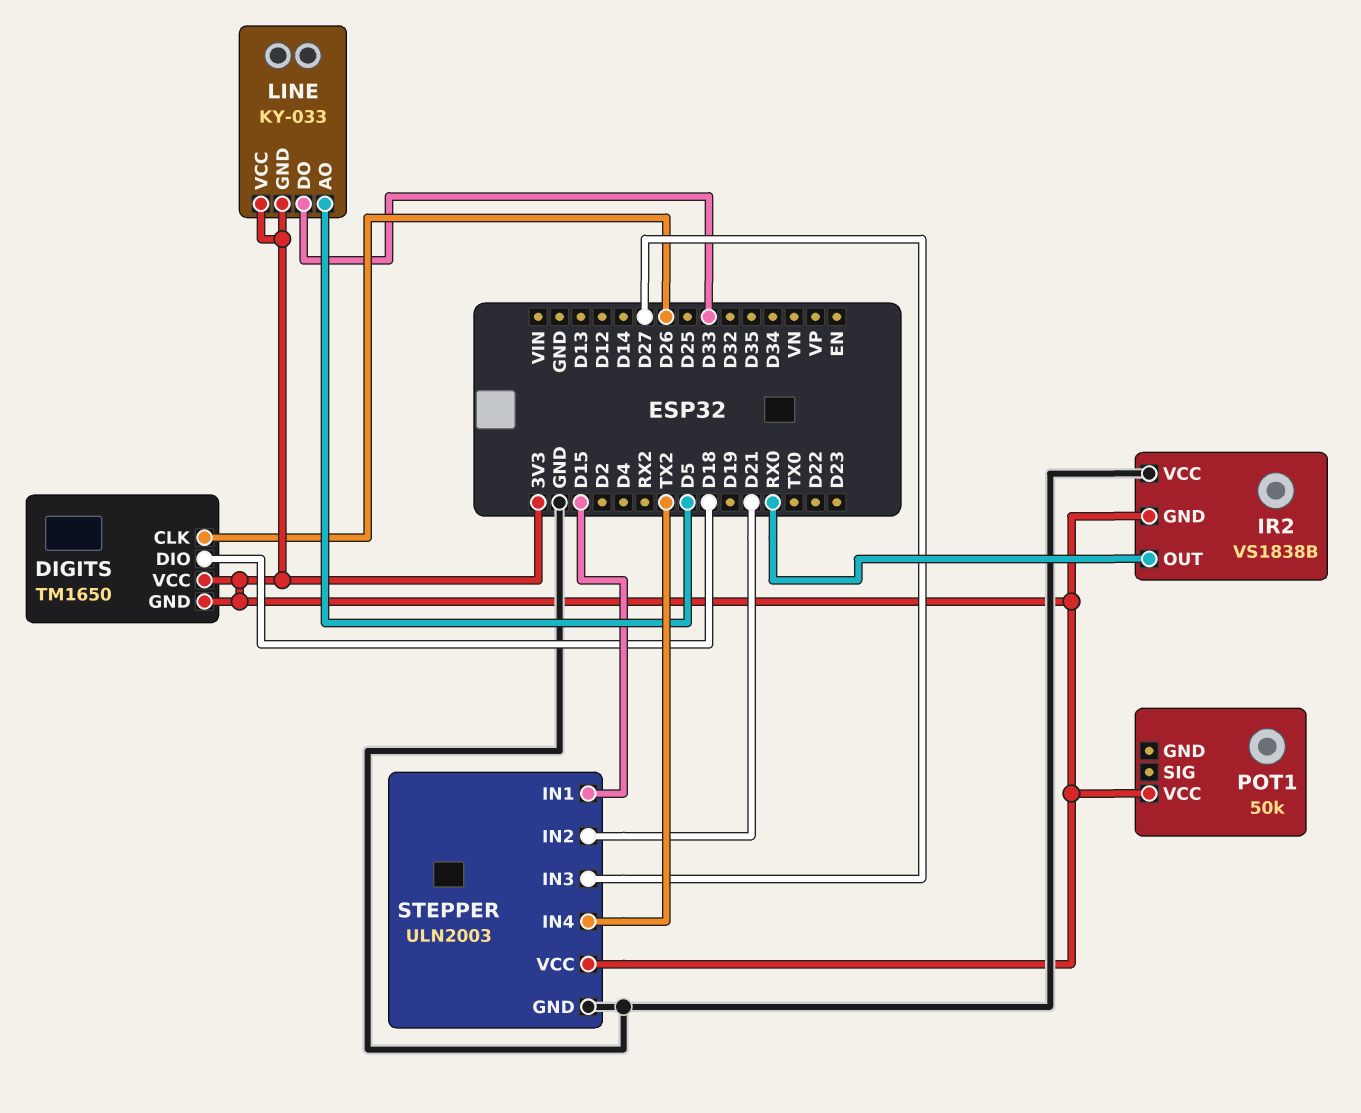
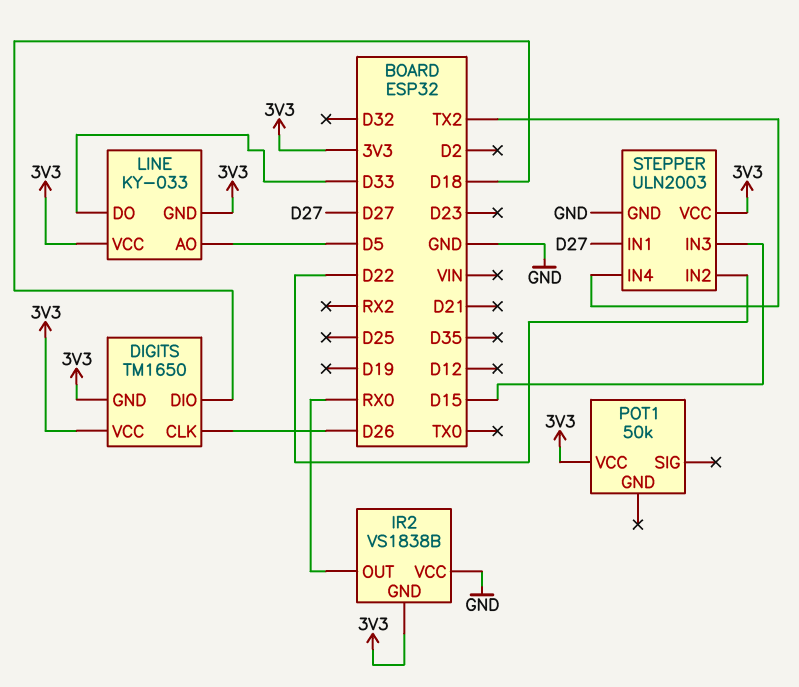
STEPPER pin IN1: D15 -> D27
STEPPER pin IN2: D21 -> D22
STEPPER pin IN3: D27 -> D15

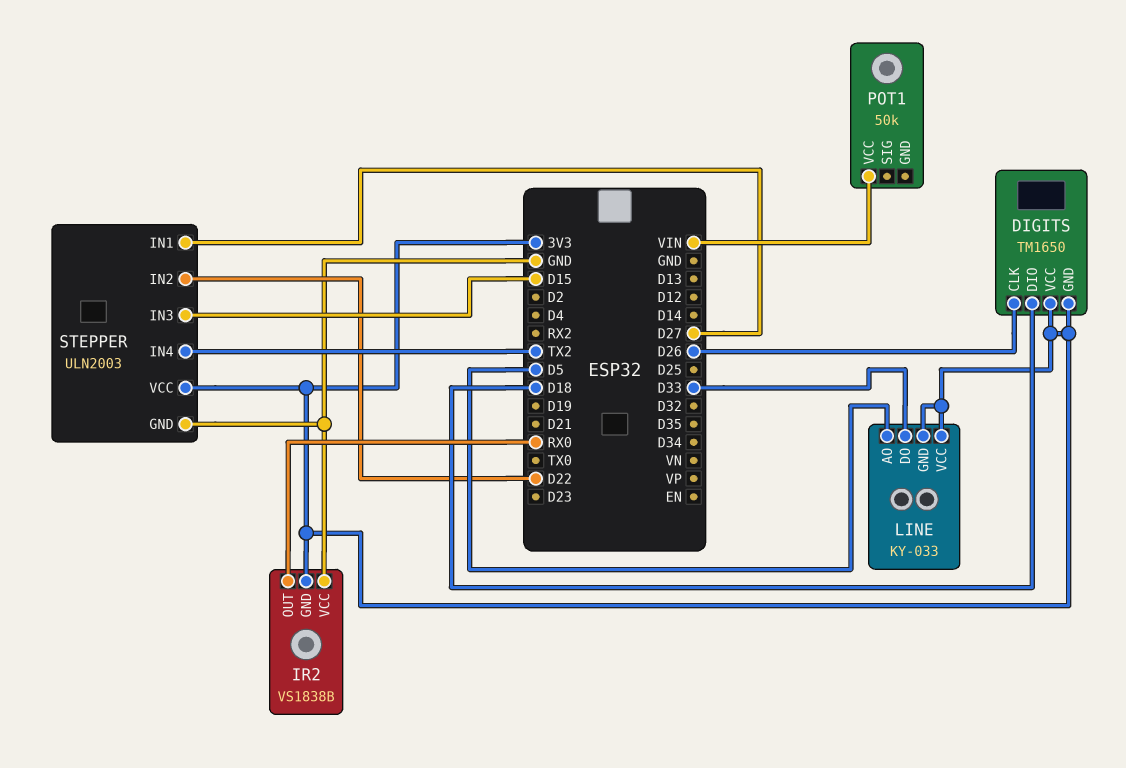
POT1 pin VCC: 3V3 -> VIN

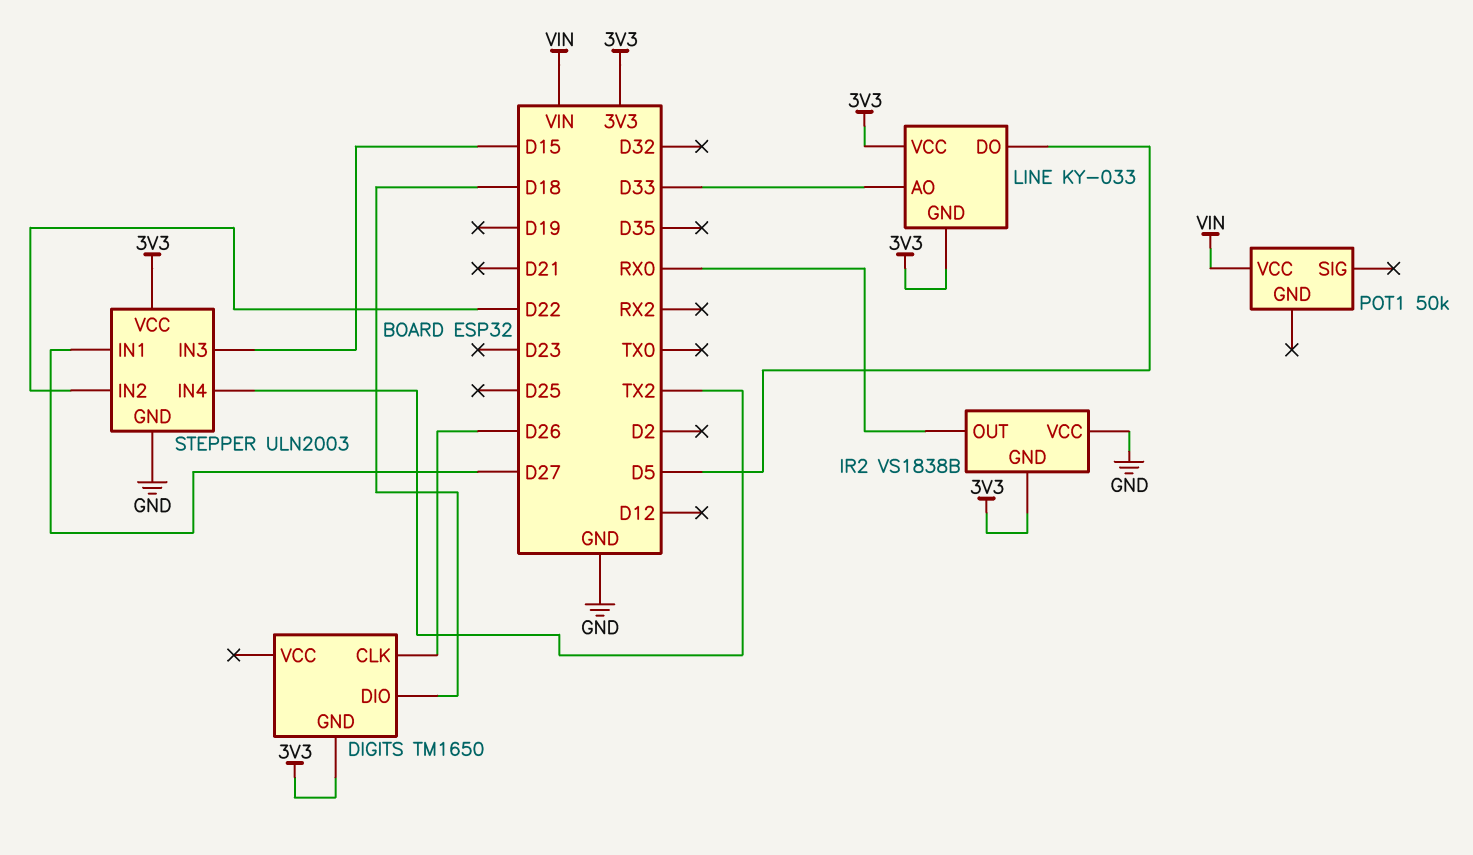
DIGITS pin VCC: 3V3 -> none
LINE pin AO: D5 -> D33
LINE pin DO: D33 -> D5

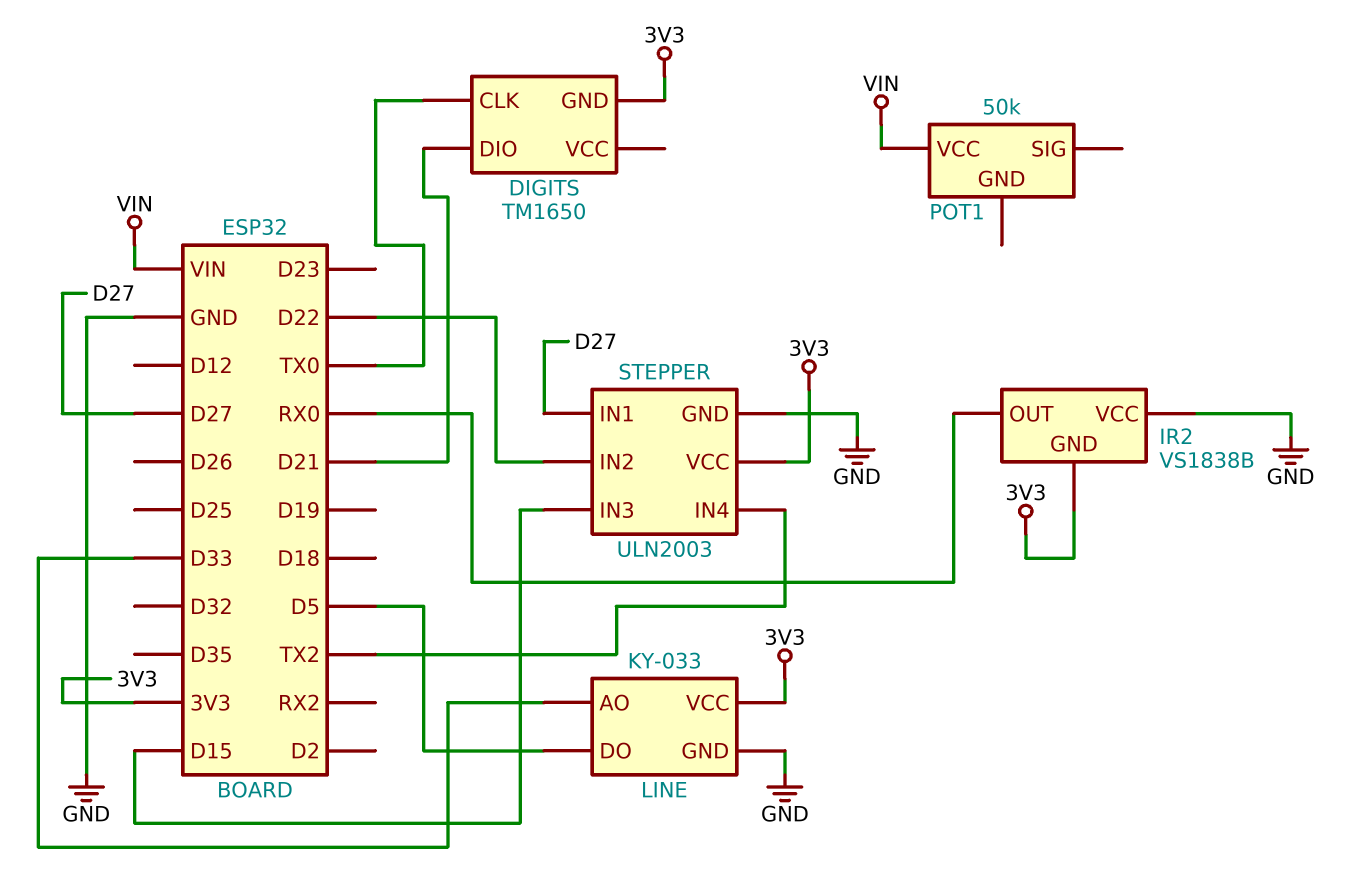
DIGITS pin CLK: D26 -> TX0
DIGITS pin DIO: D18 -> D21
LINE pin GND: 3V3 -> GND

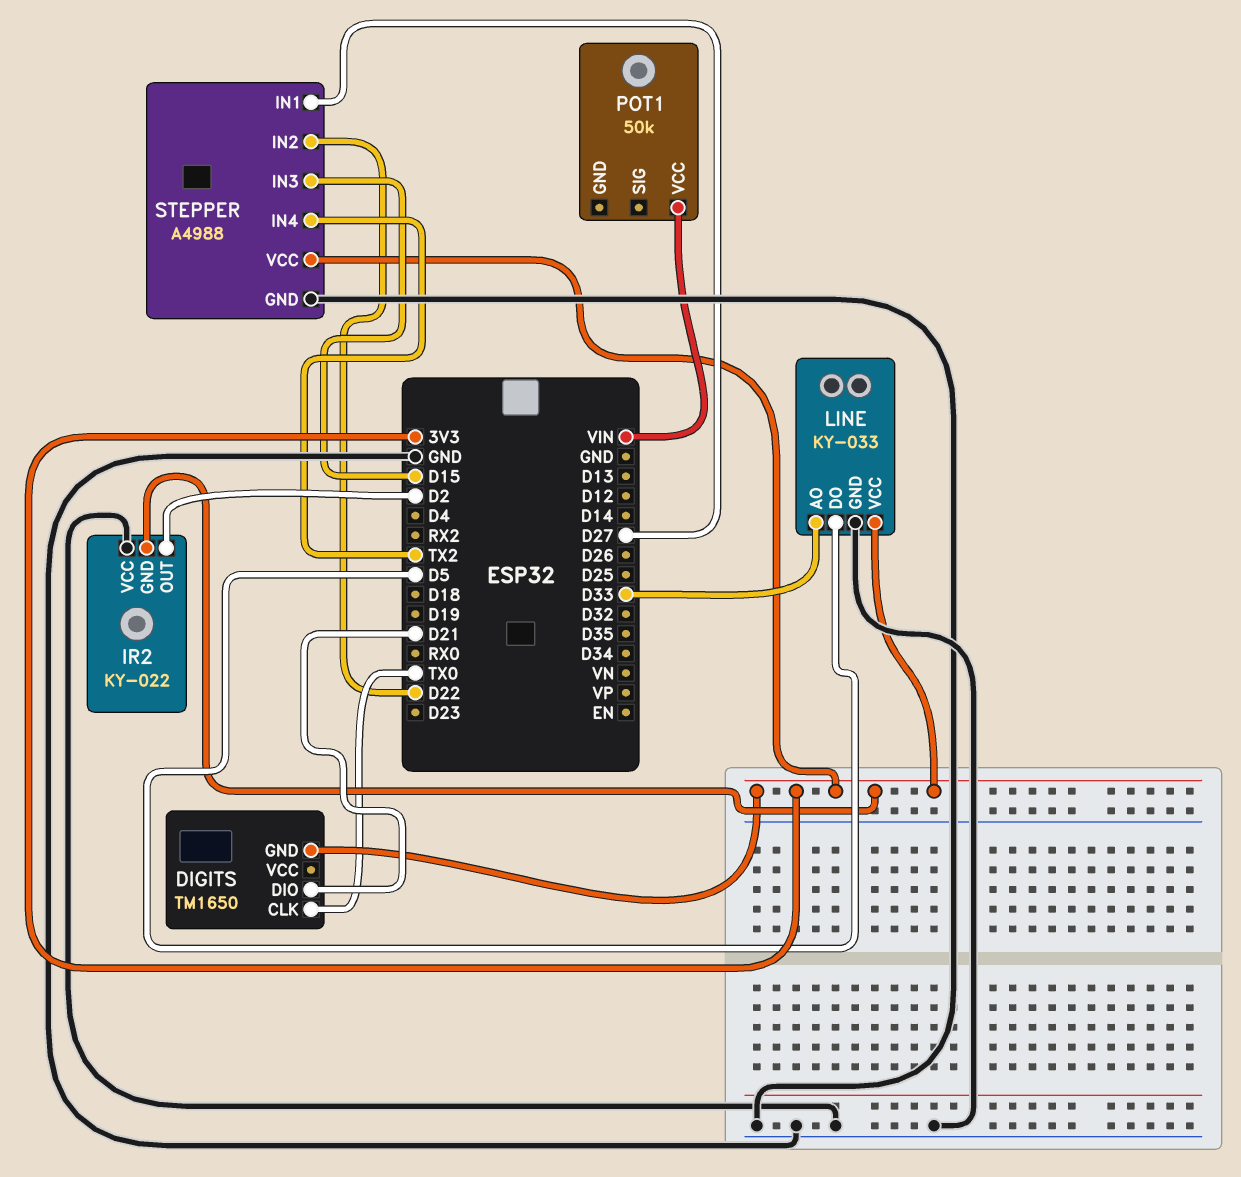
IR2: VS1838B -> KY-022
IR2 pin OUT: RX0 -> D2
STEPPER: ULN2003 -> A4988

